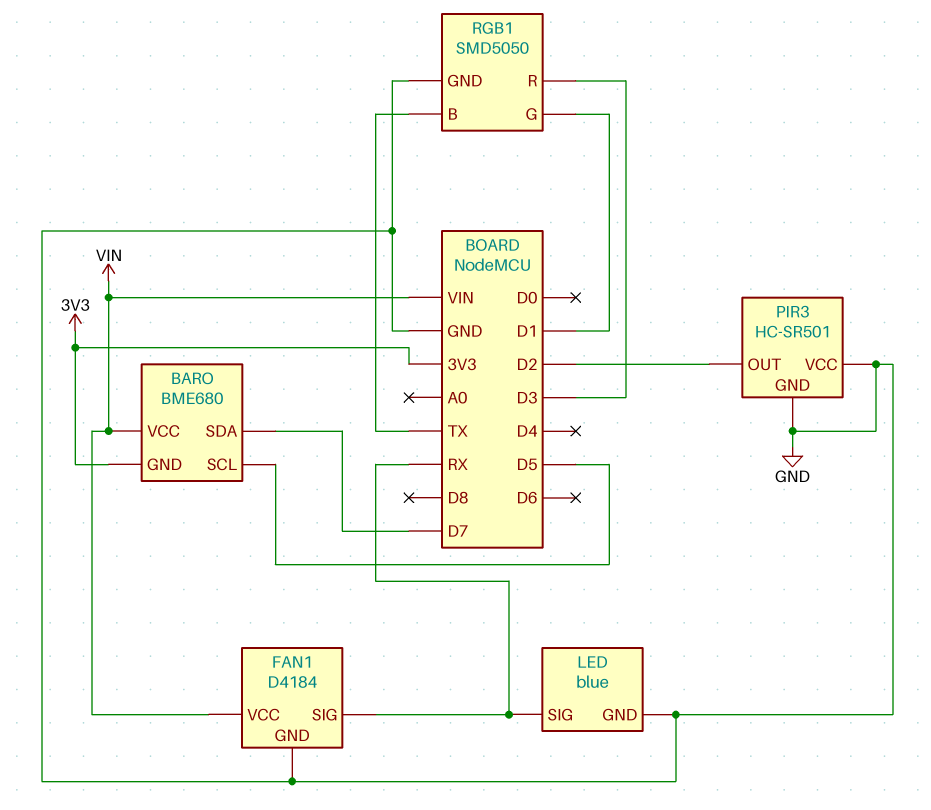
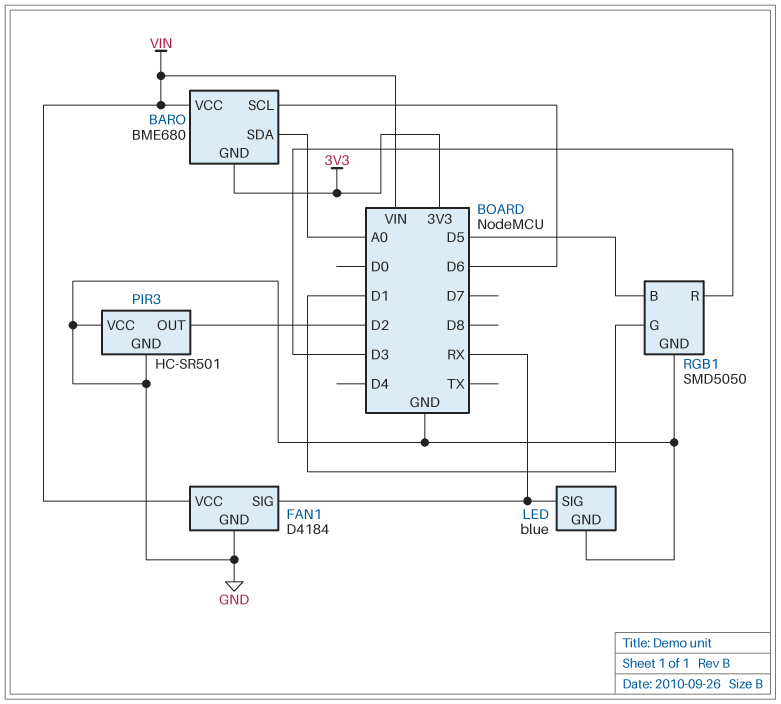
BARO pin SCL: D5 -> D6
BARO pin SDA: D7 -> A0
RGB1 pin B: TX -> D5

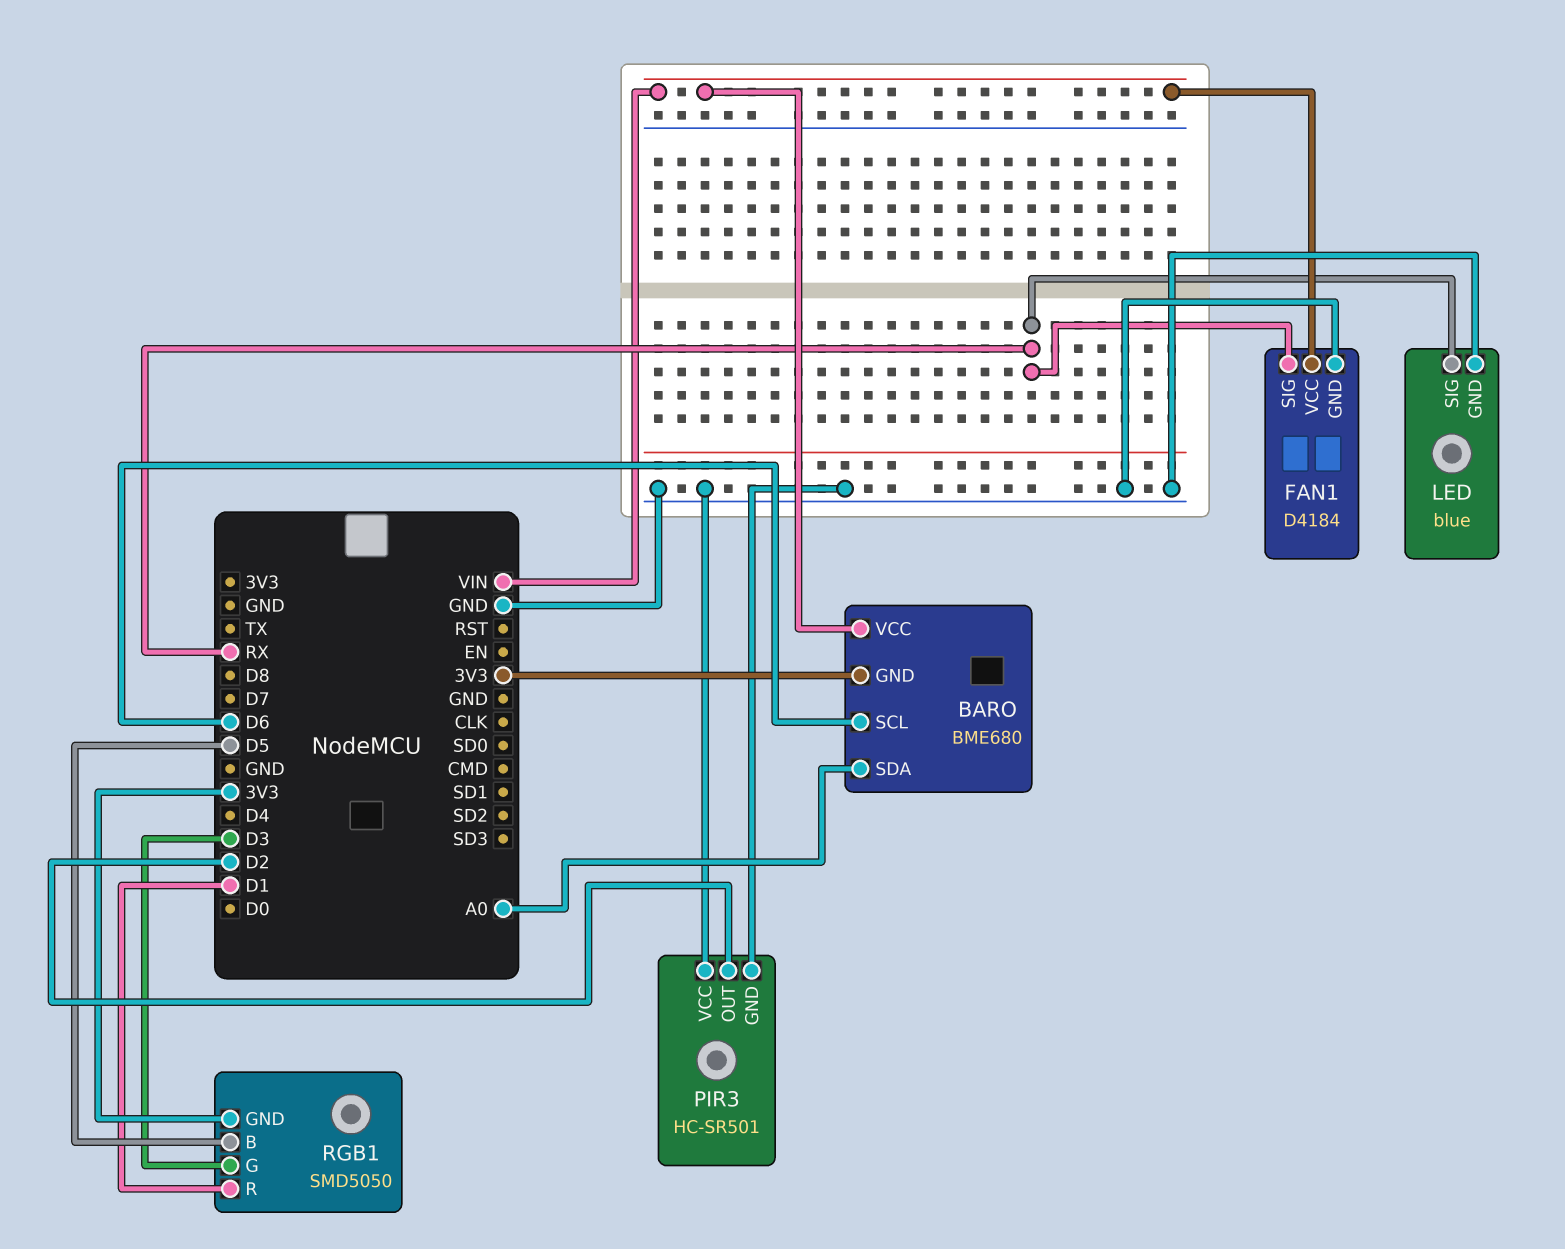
RGB1 pin G: D1 -> D3
RGB1 pin GND: GND -> 3V3
RGB1 pin R: D3 -> D1

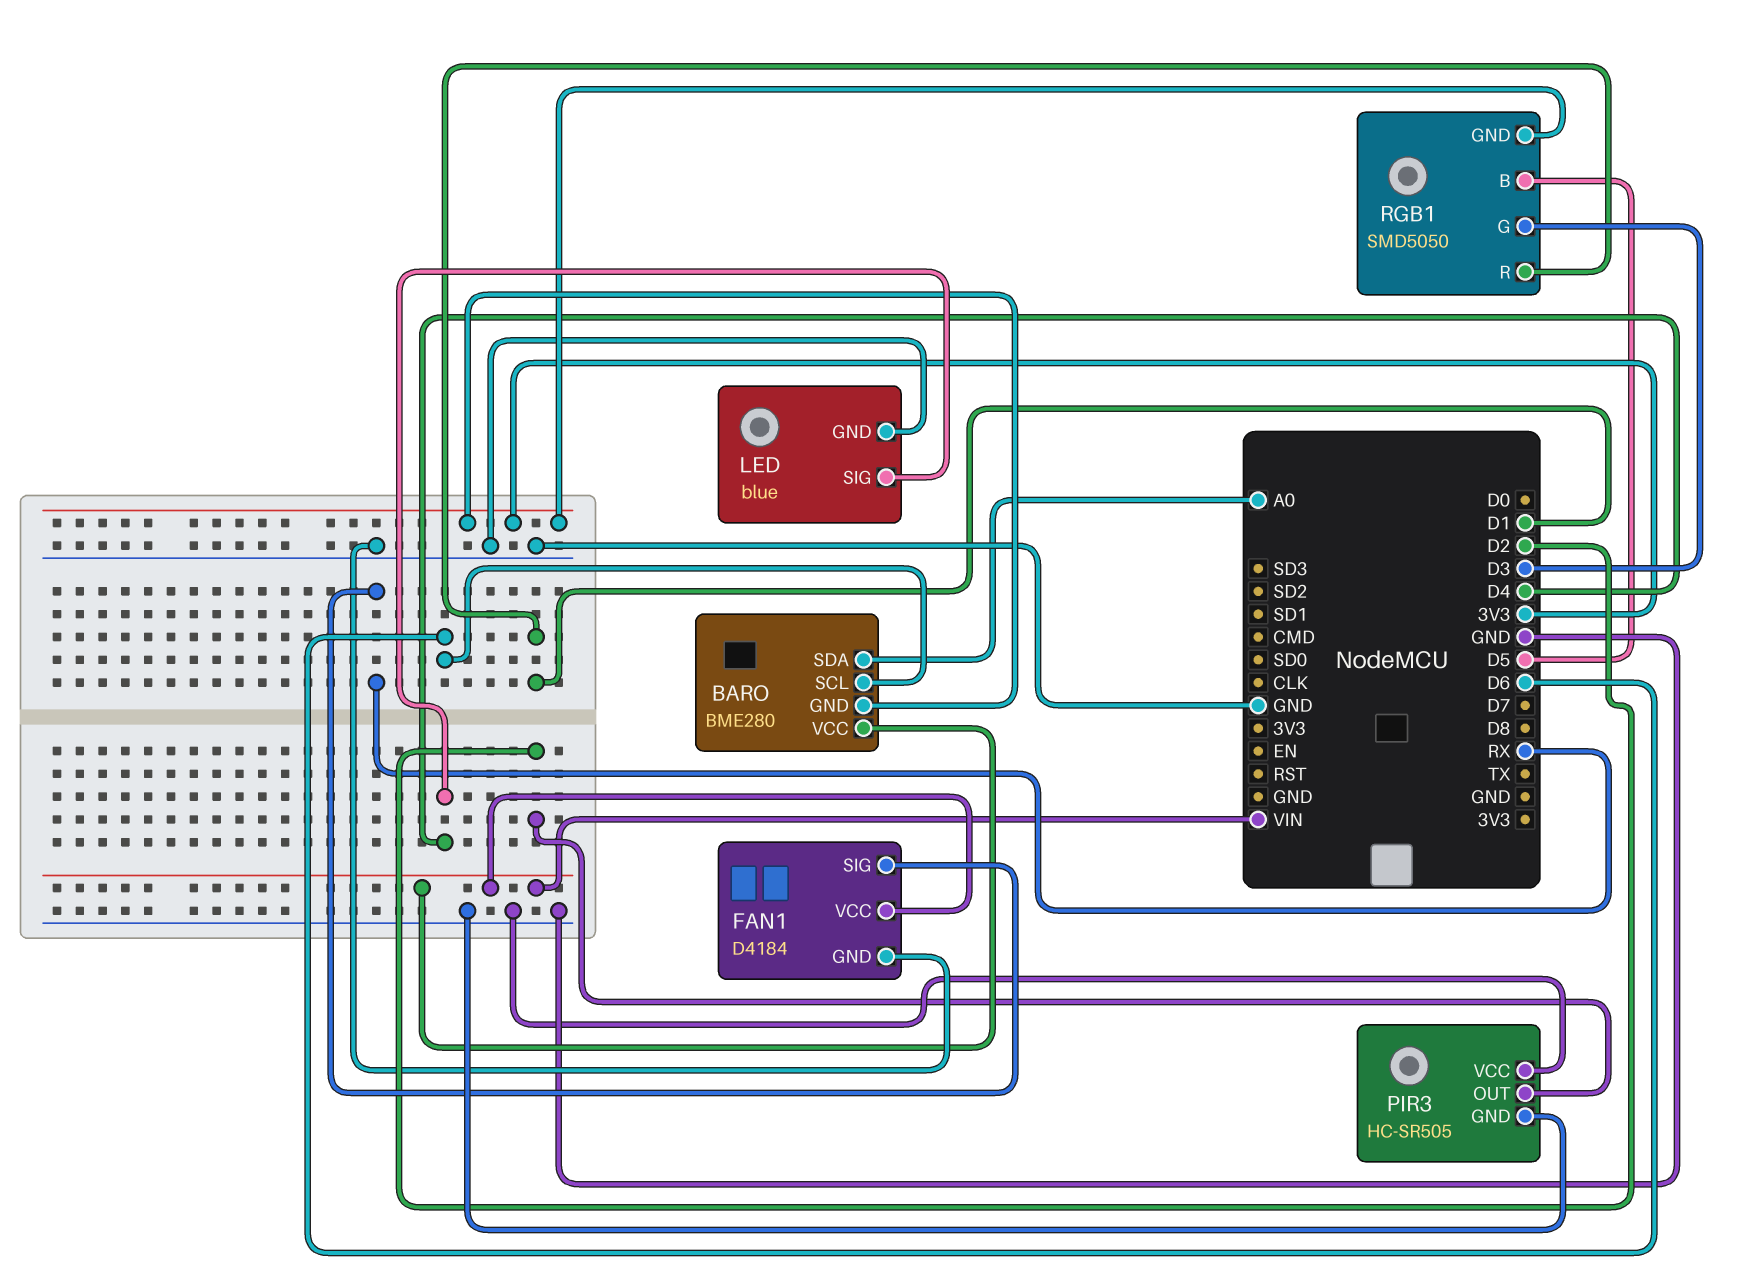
BARO: BME680 -> BME280
LED pin SIG: RX -> D4
PIR3: HC-SR501 -> HC-SR505

